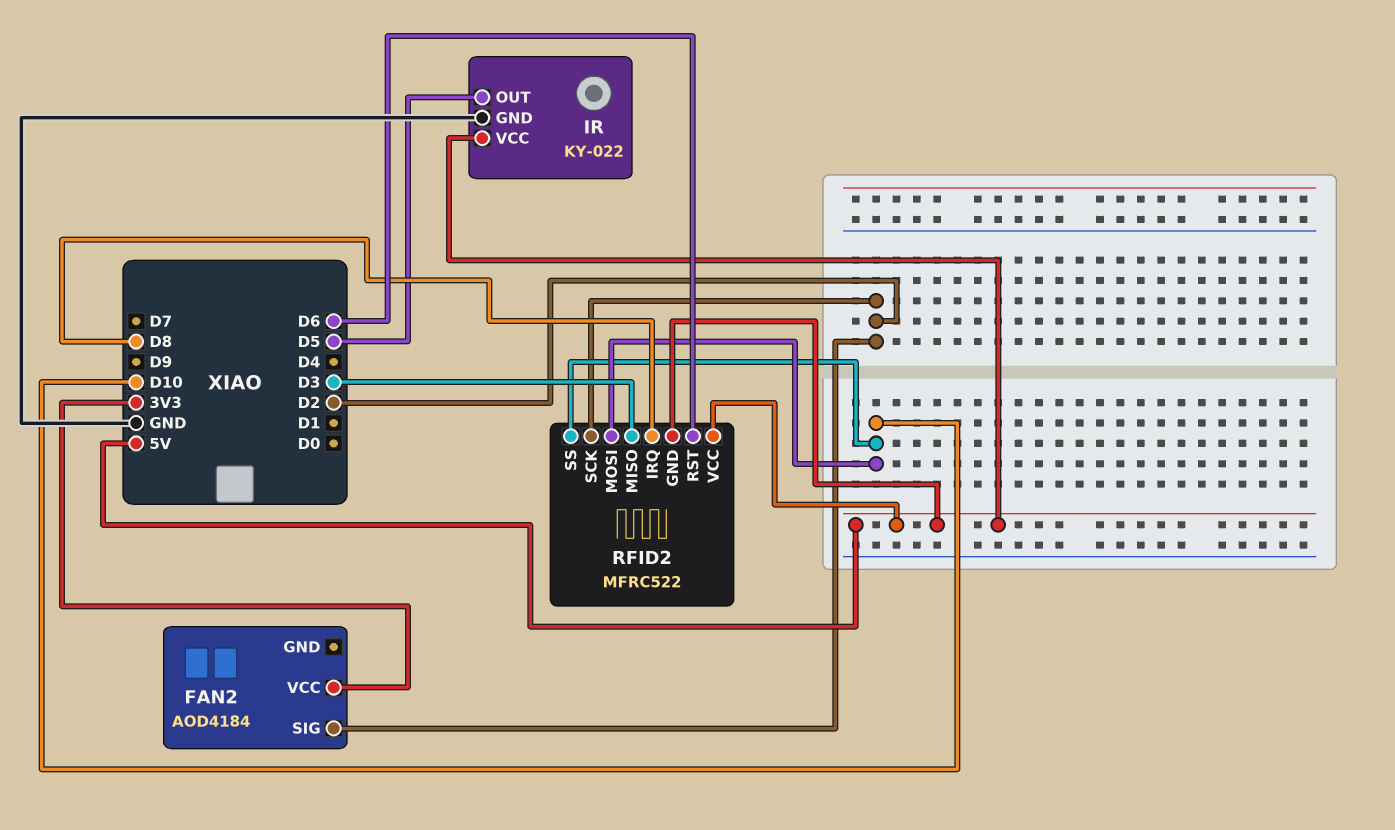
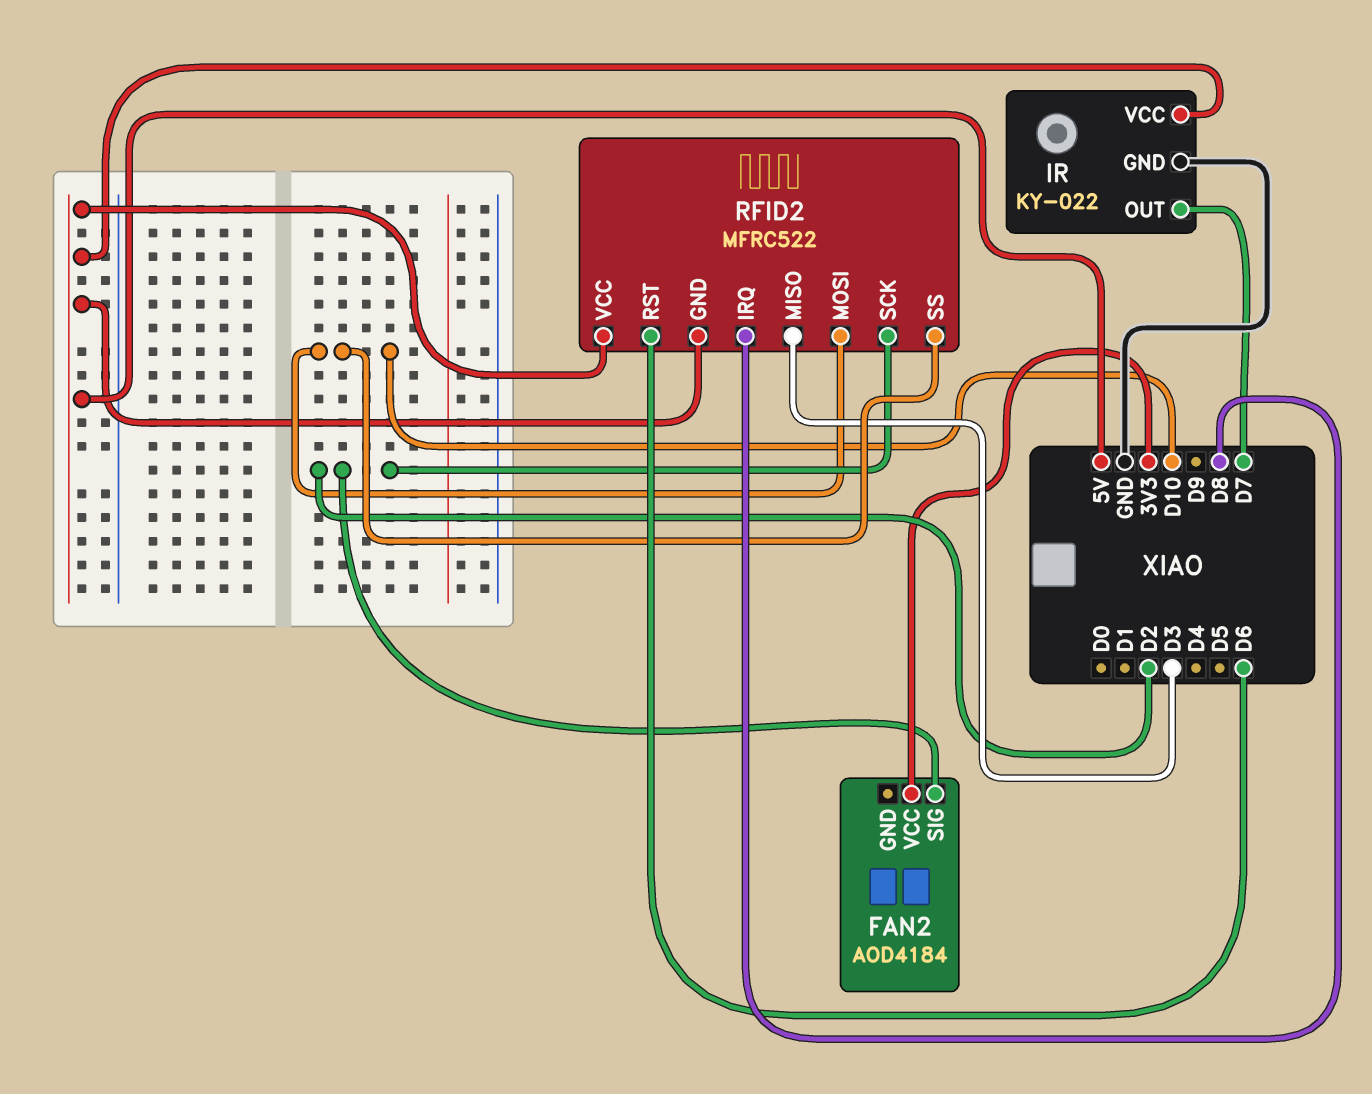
IR pin OUT: D5 -> D7

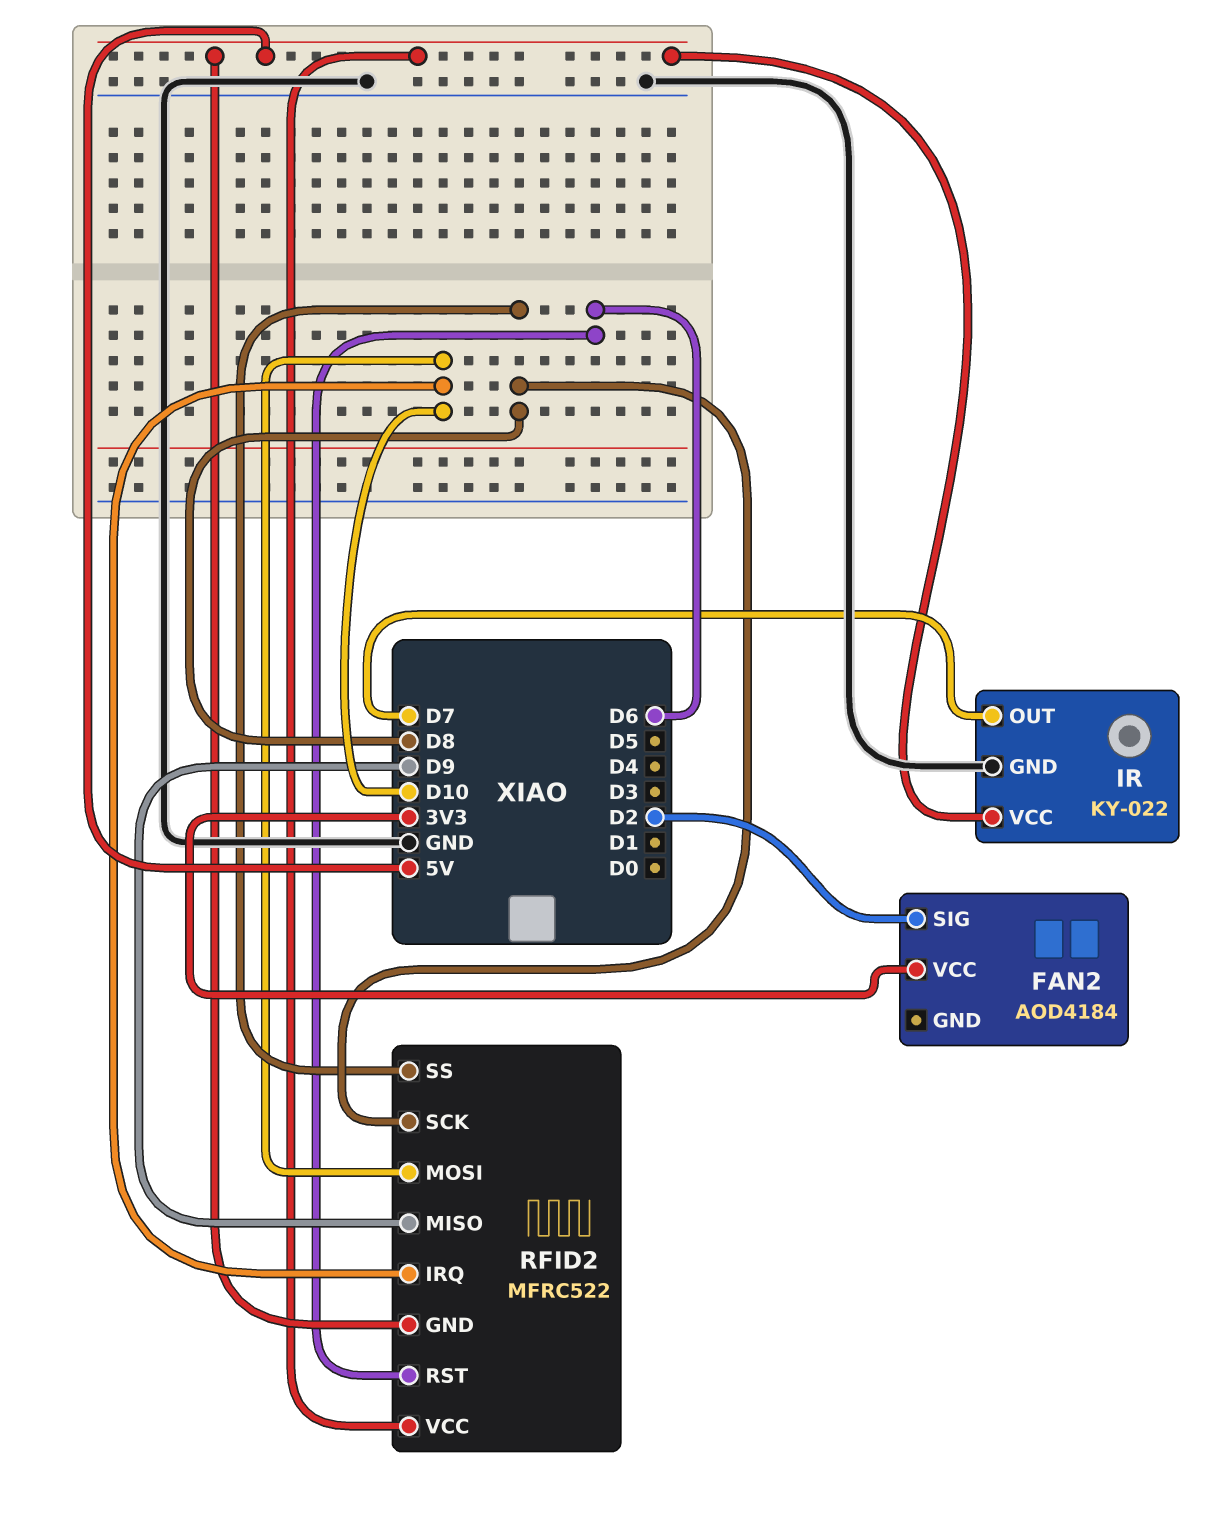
RFID2 pin IRQ: D8 -> D10
RFID2 pin MISO: D3 -> D9
RFID2 pin SCK: D2 -> D8
RFID2 pin SS: D10 -> D8

